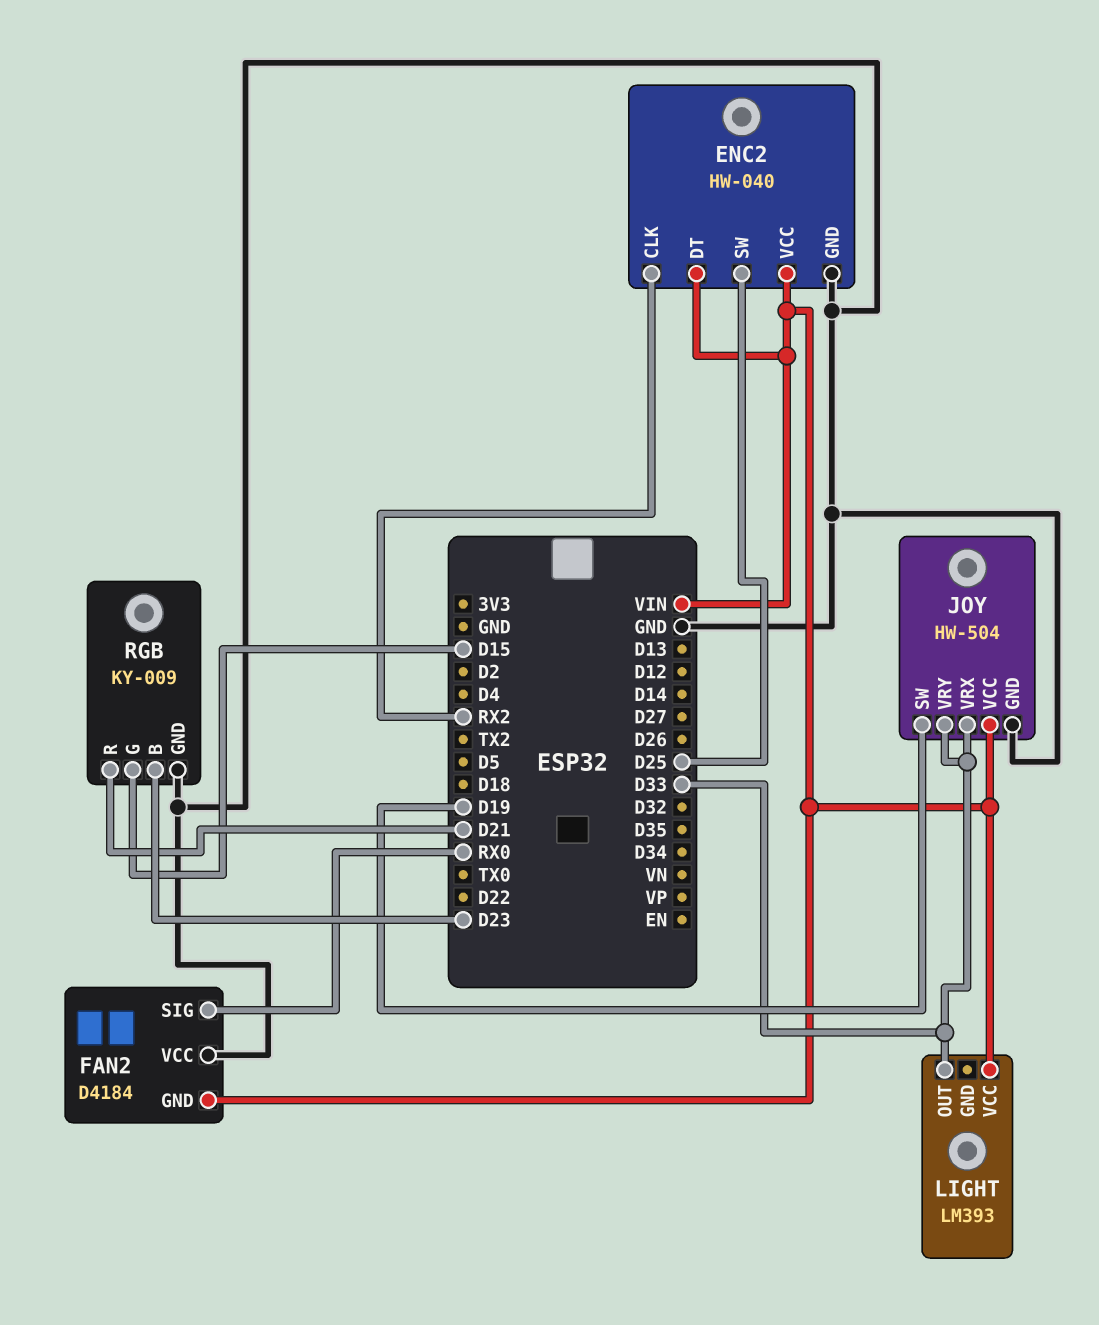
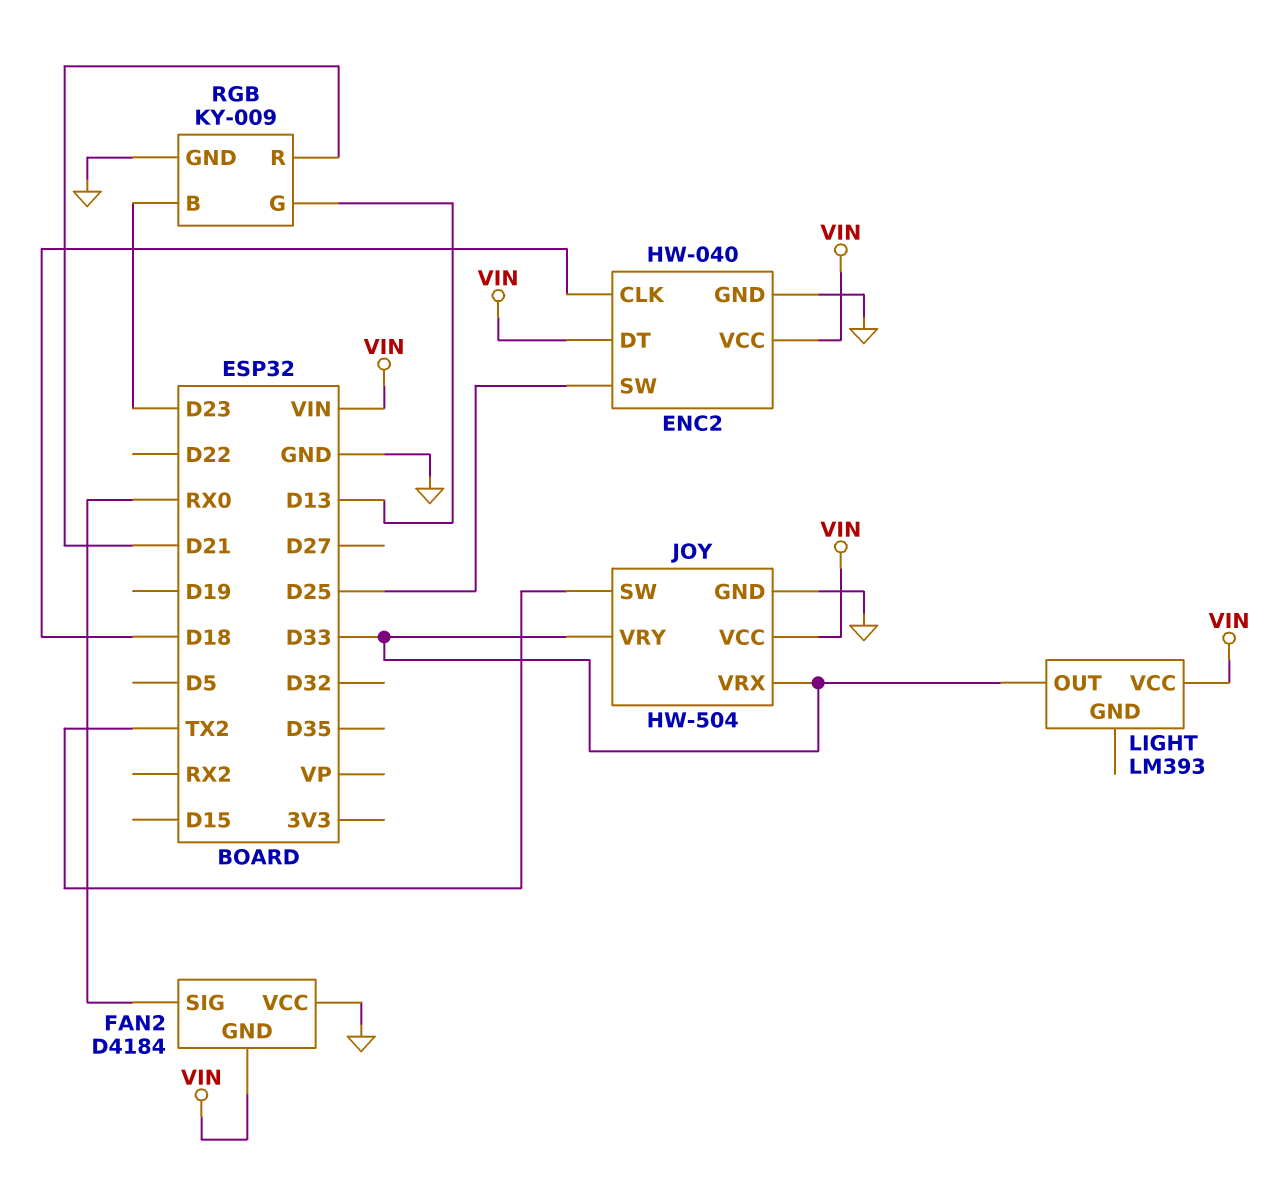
ENC2 pin CLK: RX2 -> D18
JOY pin SW: D19 -> TX2
RGB pin G: D15 -> D13

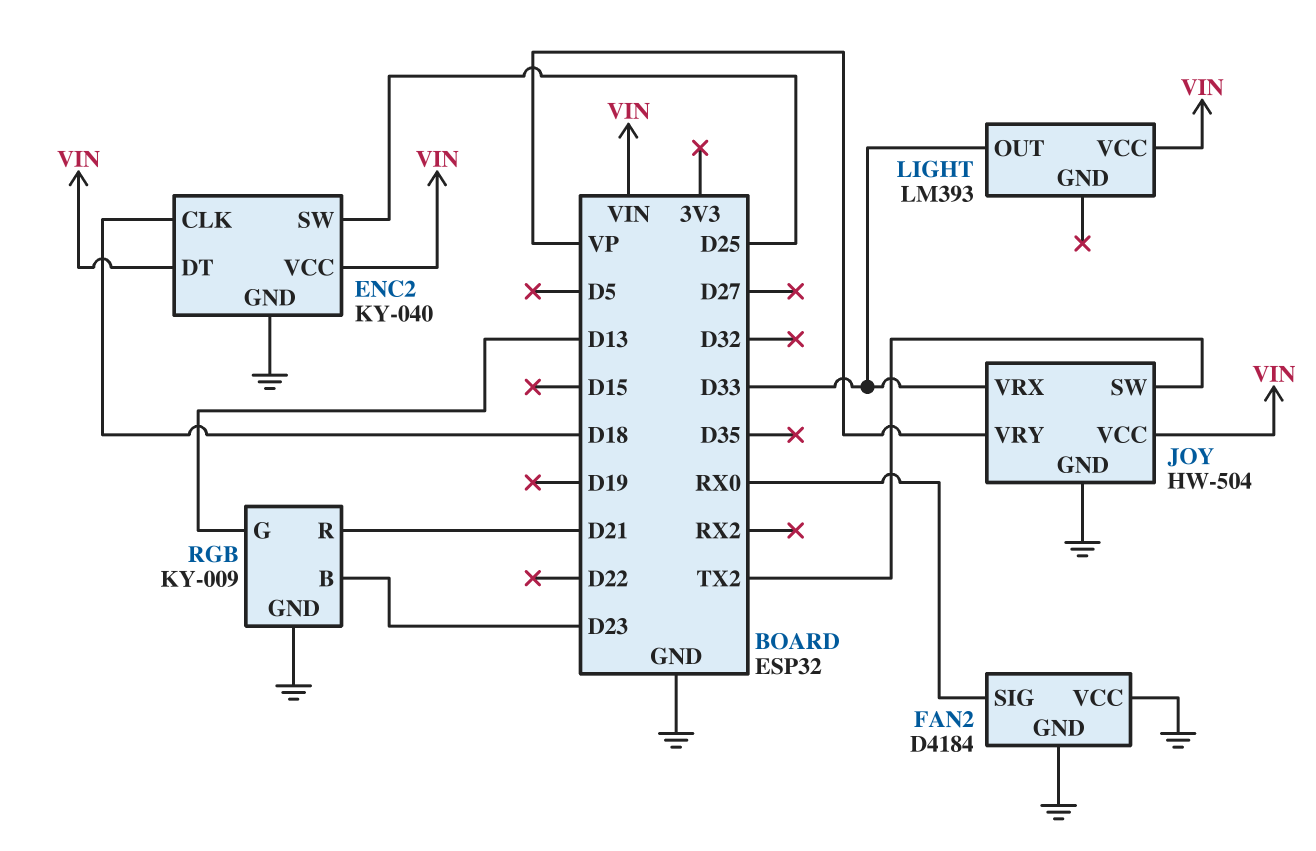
ENC2: HW-040 -> KY-040
FAN2 pin GND: VIN -> GND
JOY pin VRY: D33 -> VP

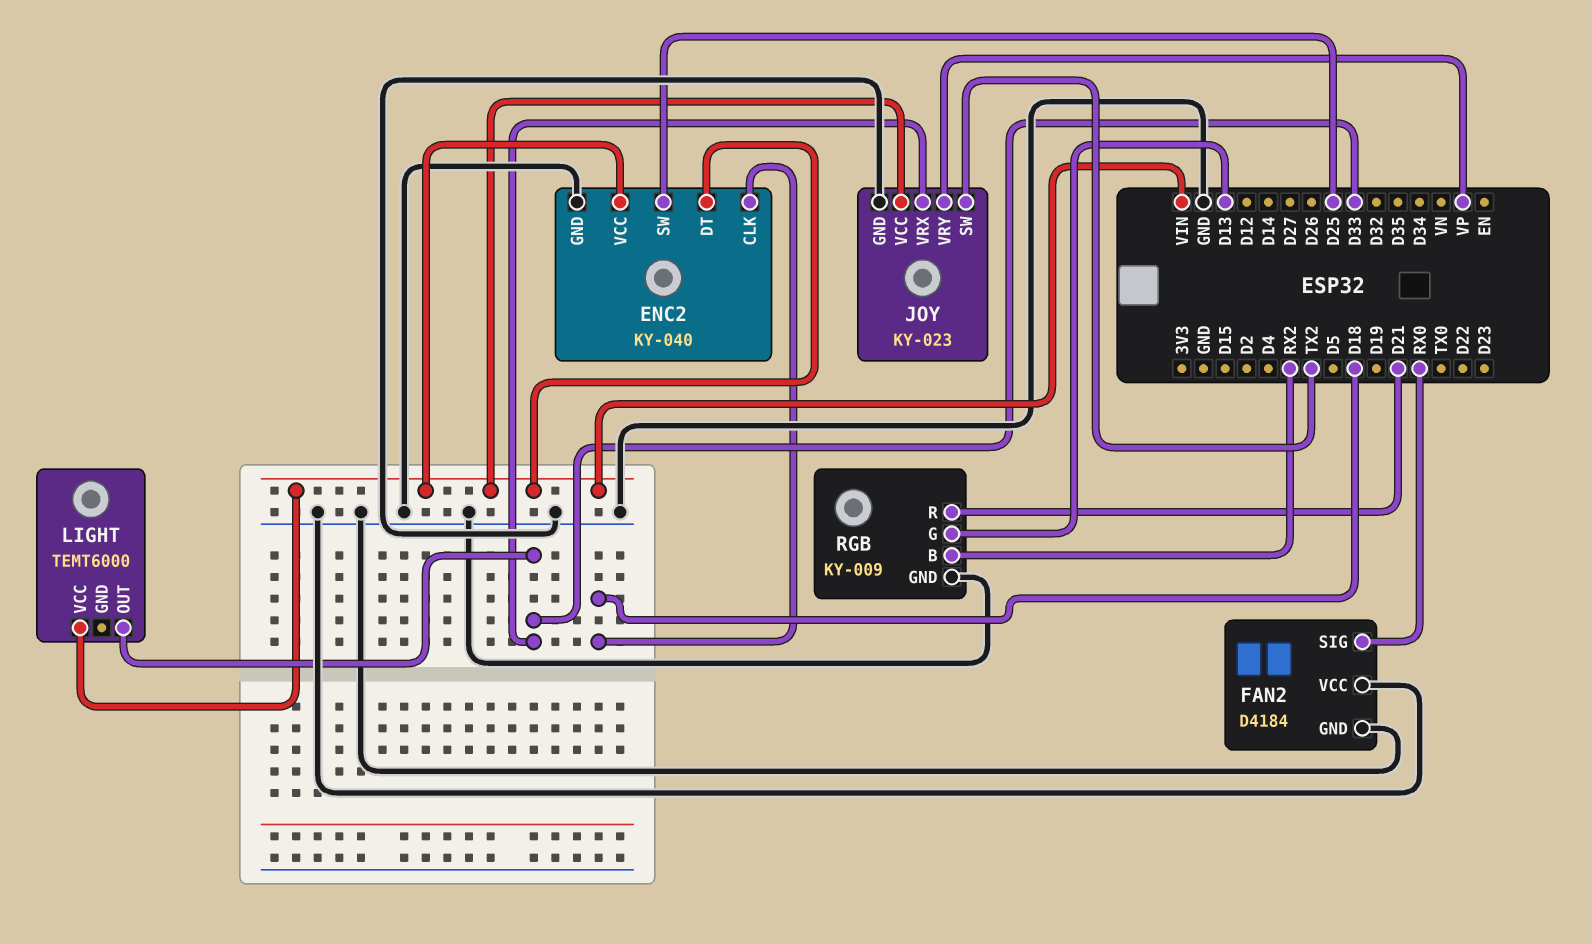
JOY: HW-504 -> KY-023
LIGHT: LM393 -> TEMT6000
RGB pin B: D23 -> RX2

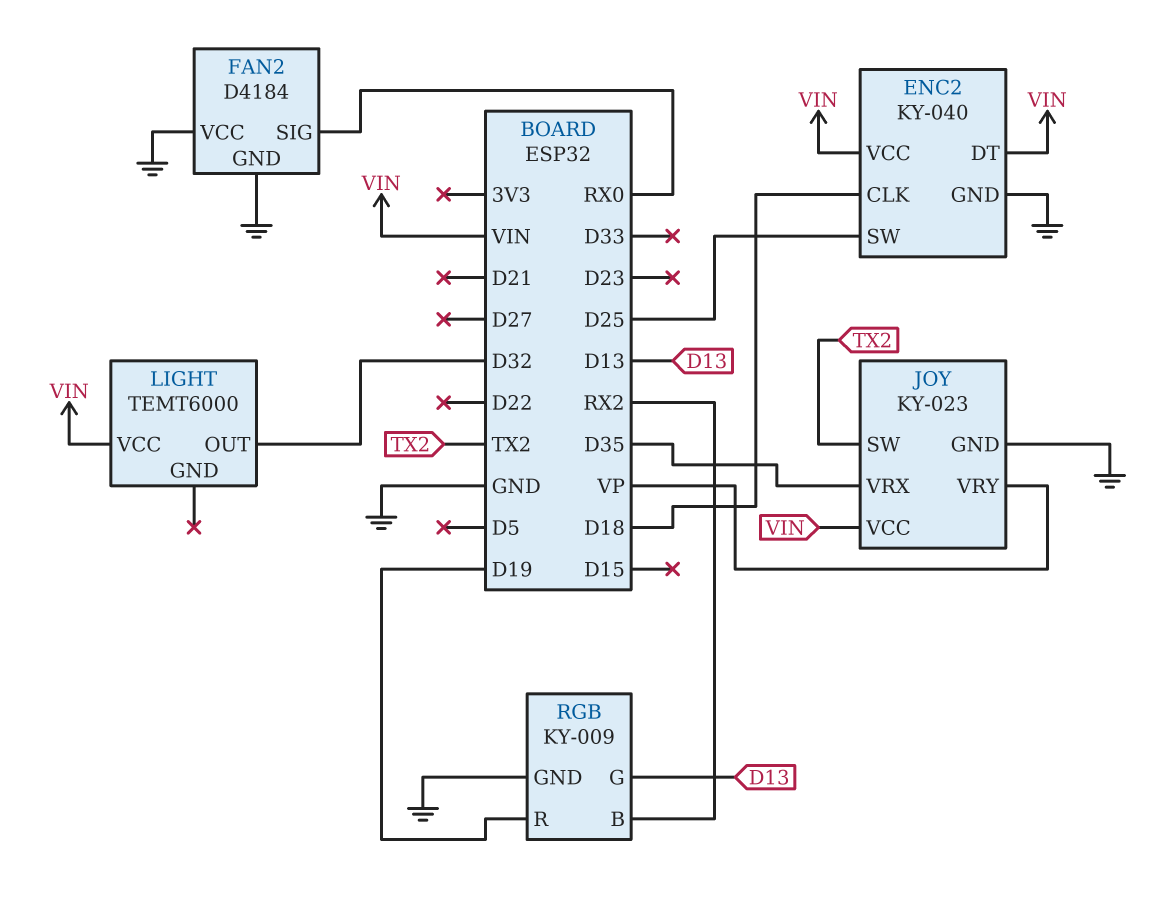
JOY pin VRX: D33 -> D35
LIGHT pin OUT: D33 -> D32
RGB pin R: D21 -> D19

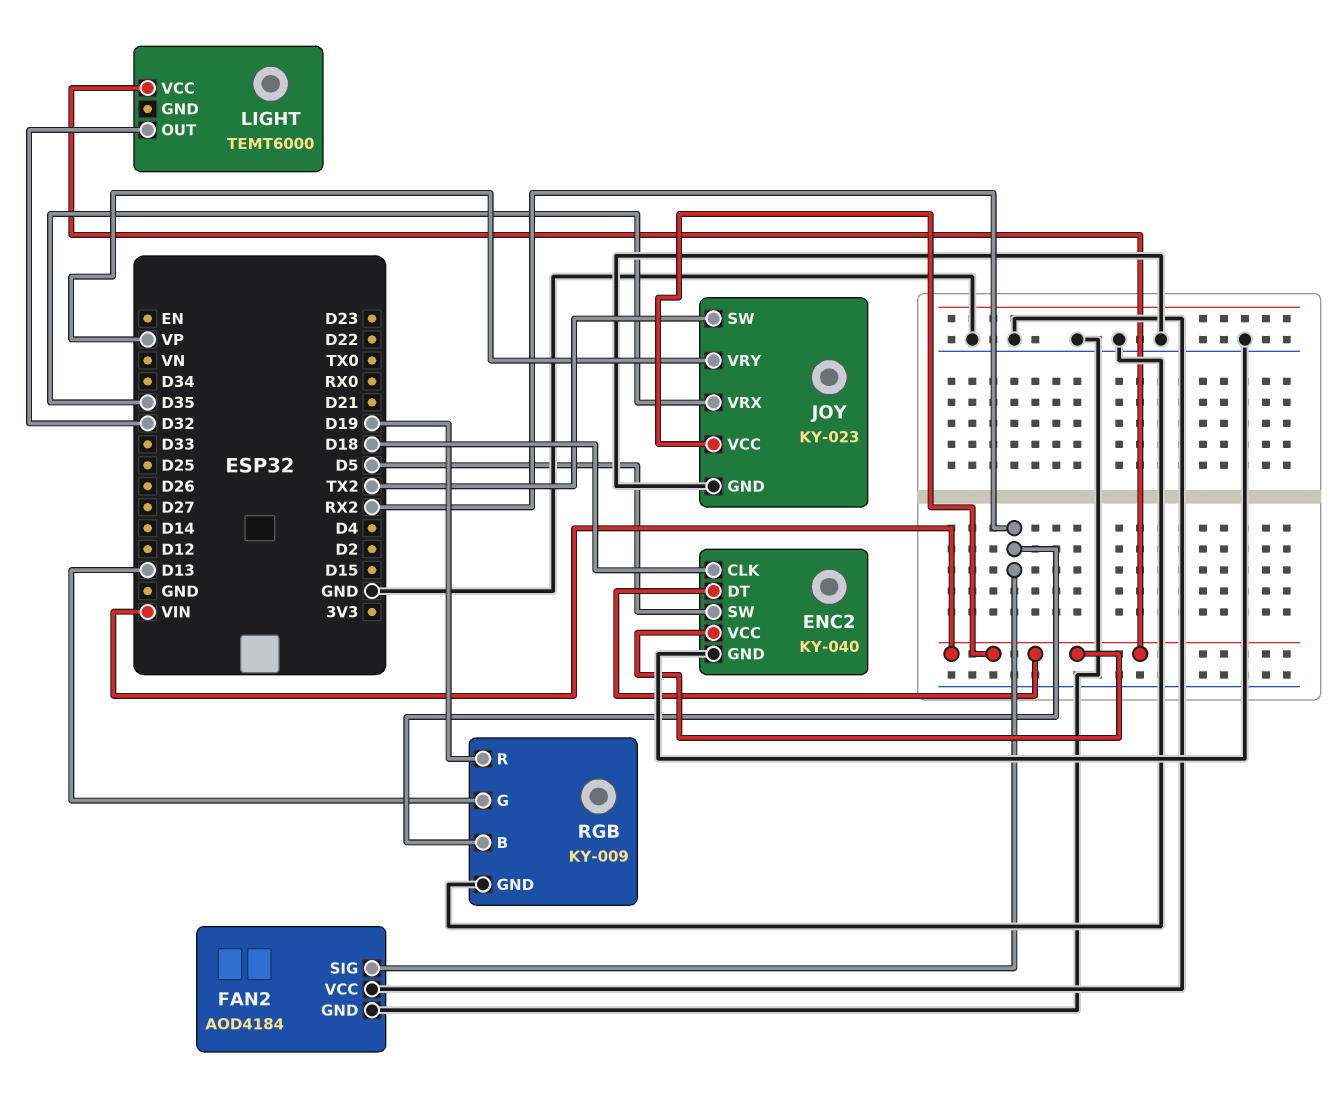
ENC2 pin SW: D25 -> D5
FAN2: D4184 -> AOD4184
FAN2 pin SIG: RX0 -> RX2

